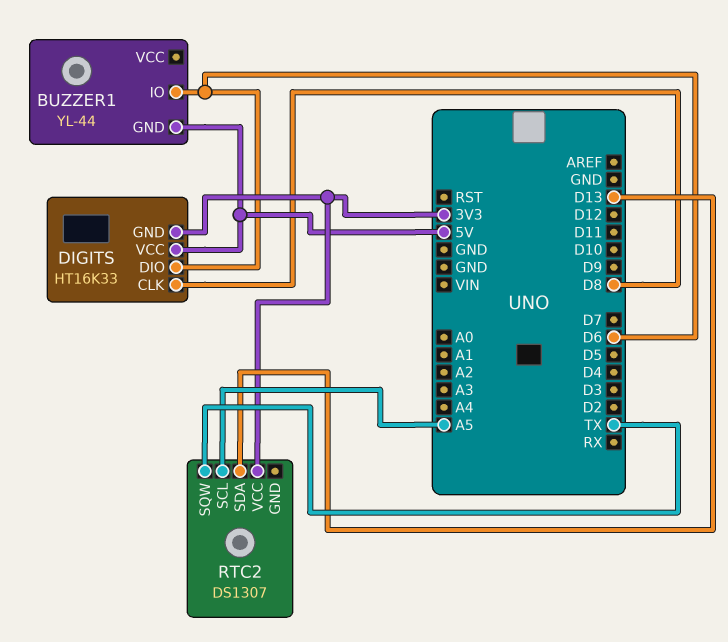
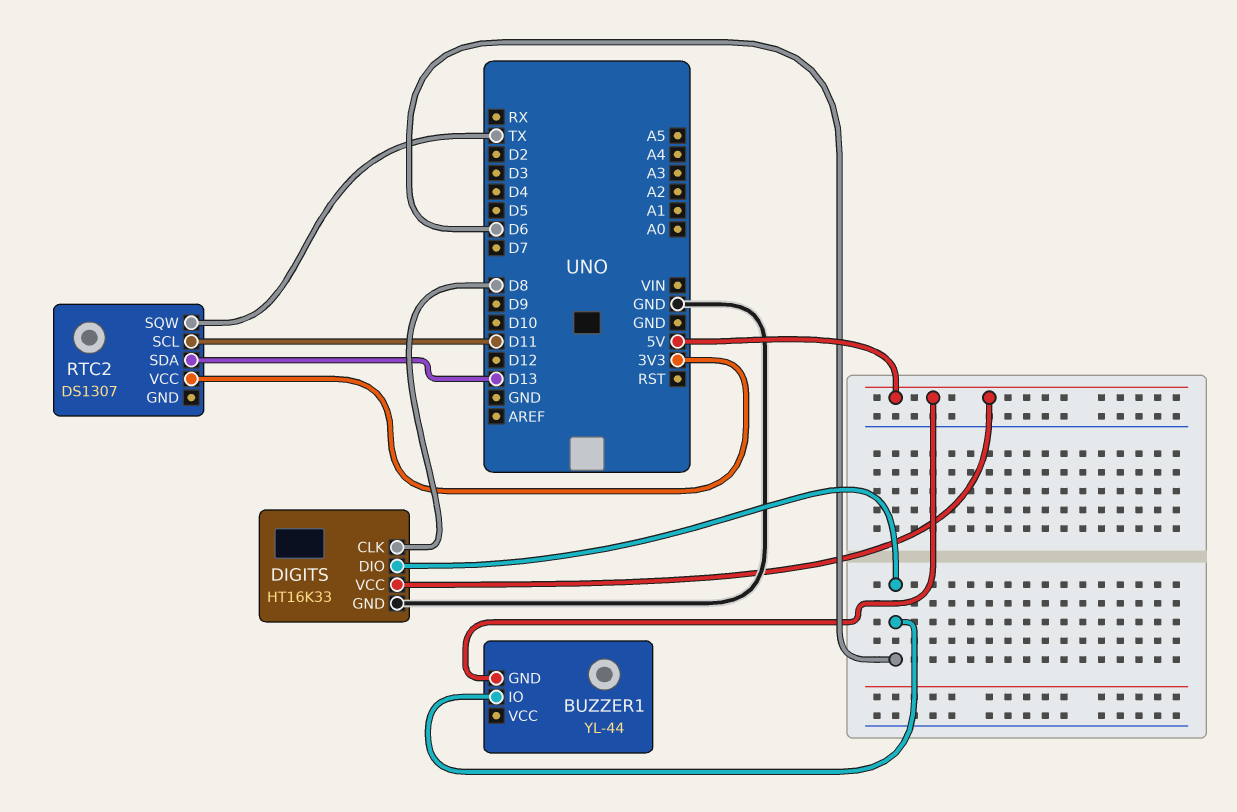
DIGITS pin GND: 3V3 -> GND
RTC2 pin SCL: A5 -> D11

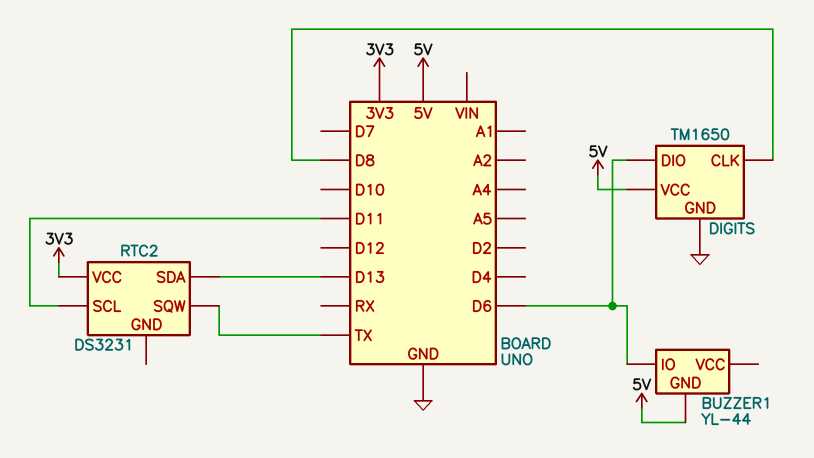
DIGITS: HT16K33 -> TM1650
RTC2: DS1307 -> DS3231

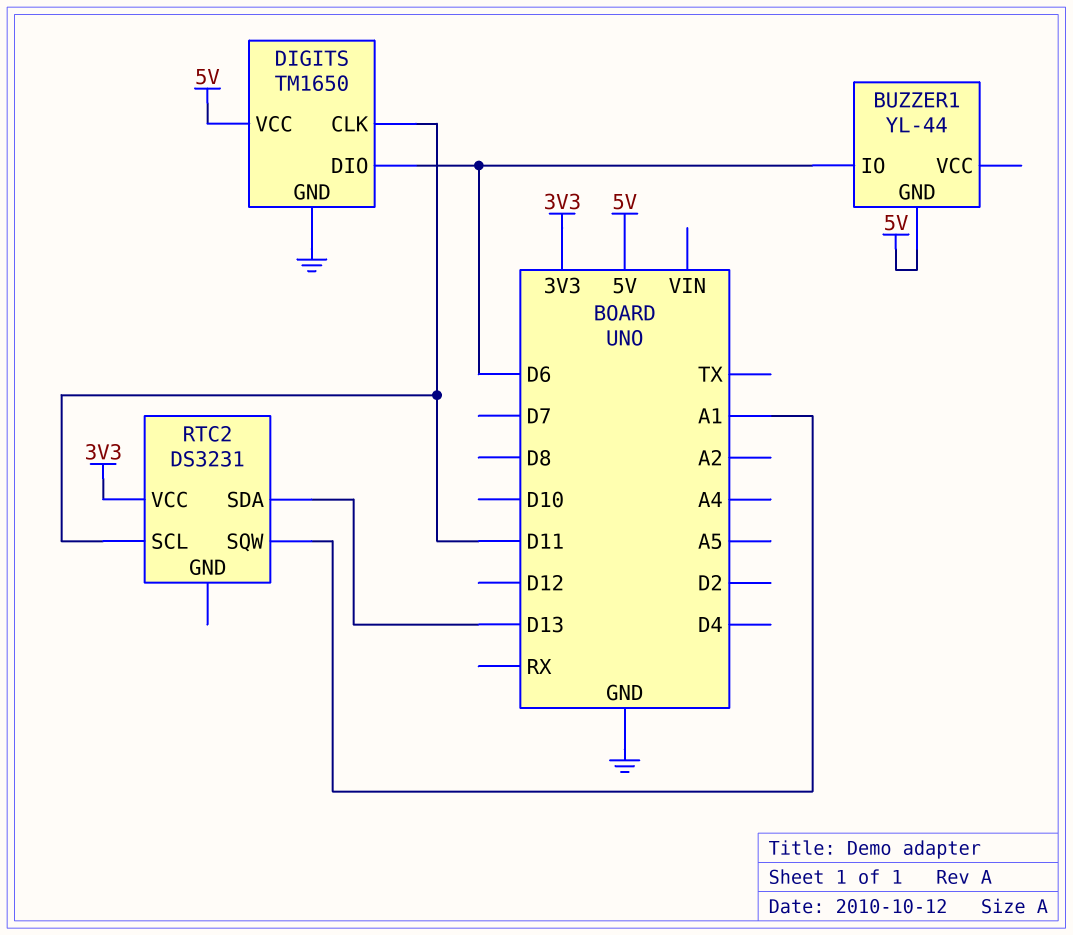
DIGITS pin CLK: D8 -> D11
RTC2 pin SQW: TX -> A1

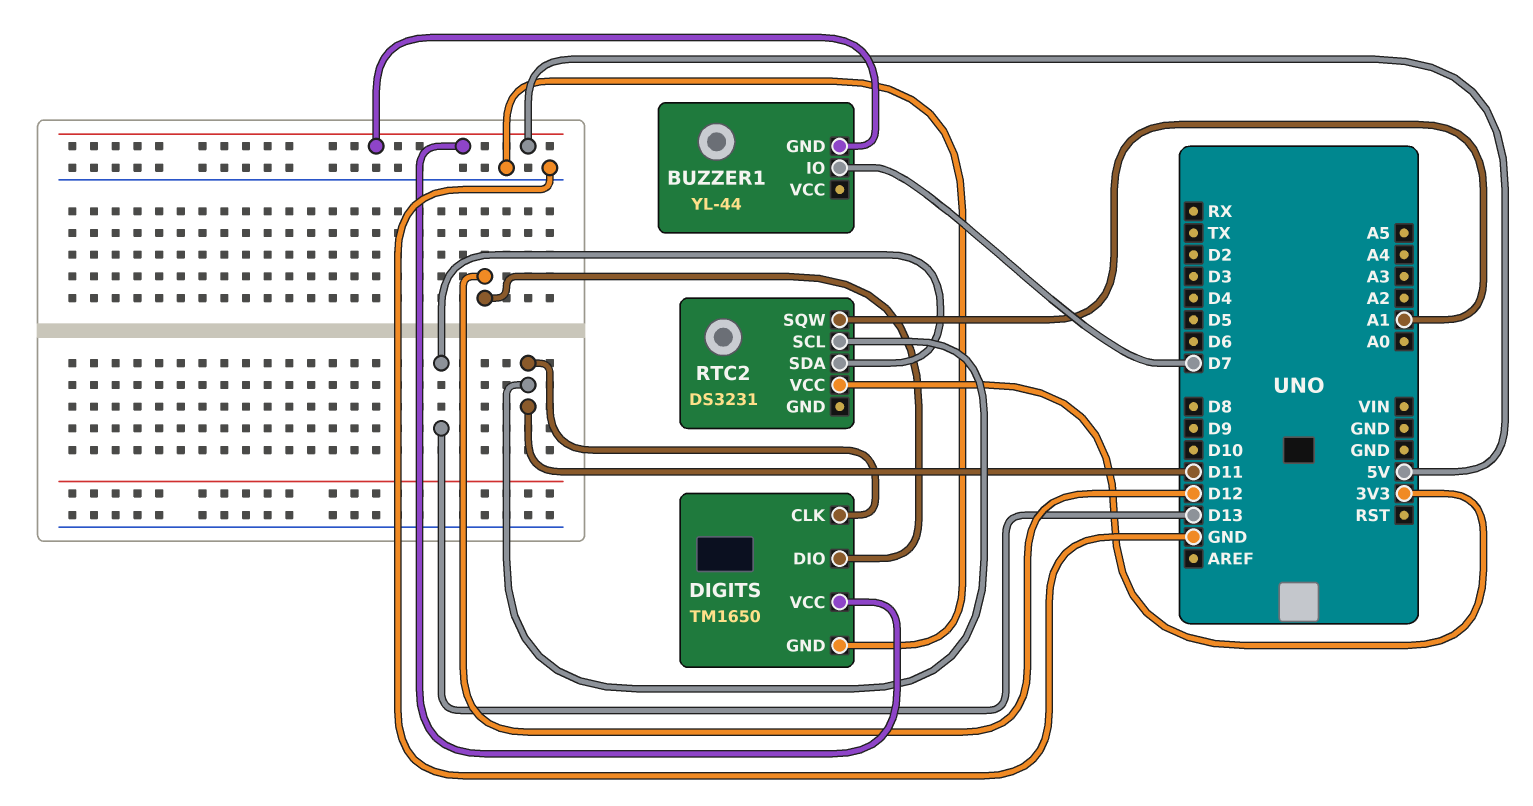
BUZZER1 pin IO: D6 -> D7
DIGITS pin DIO: D6 -> D12

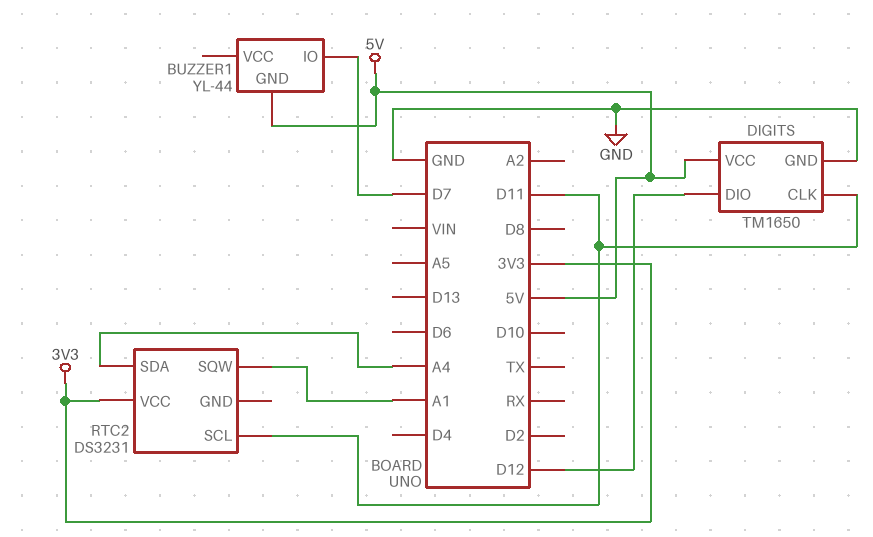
RTC2 pin SDA: D13 -> A4

